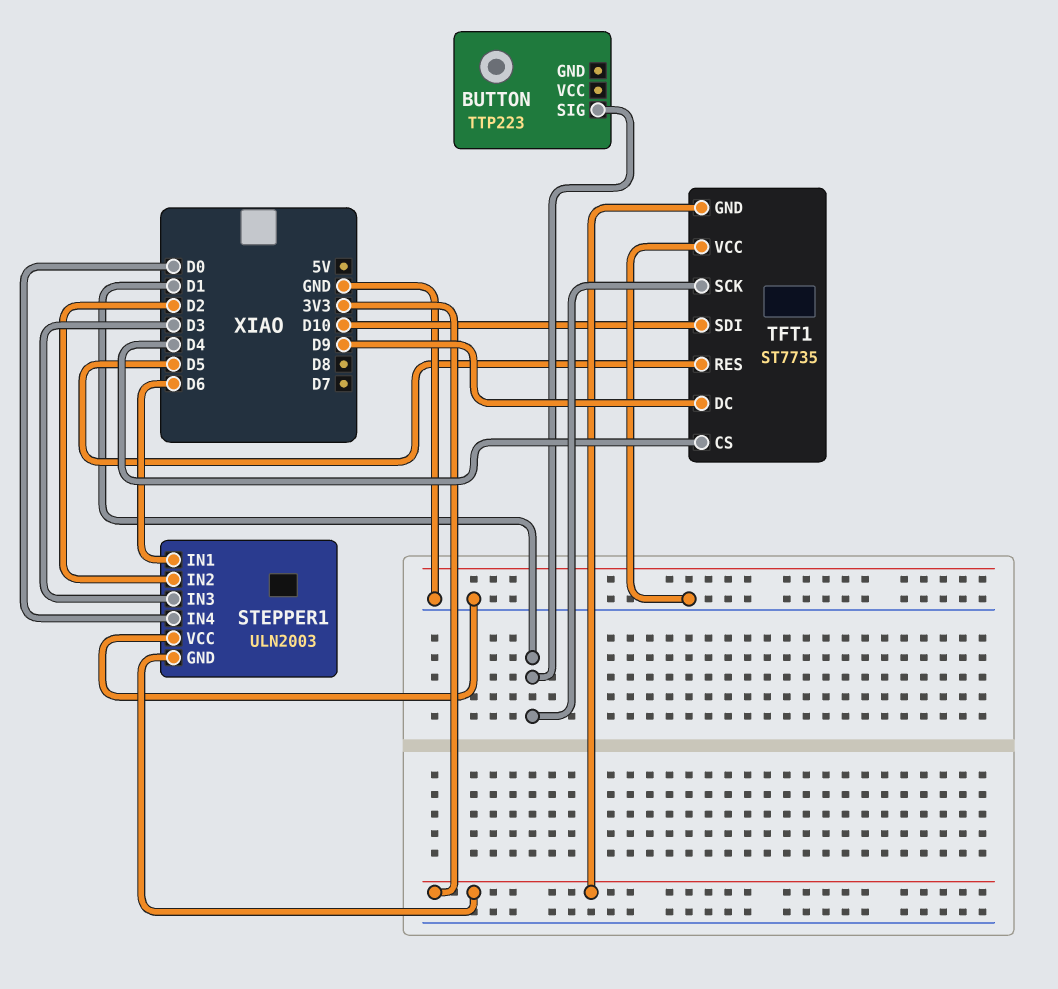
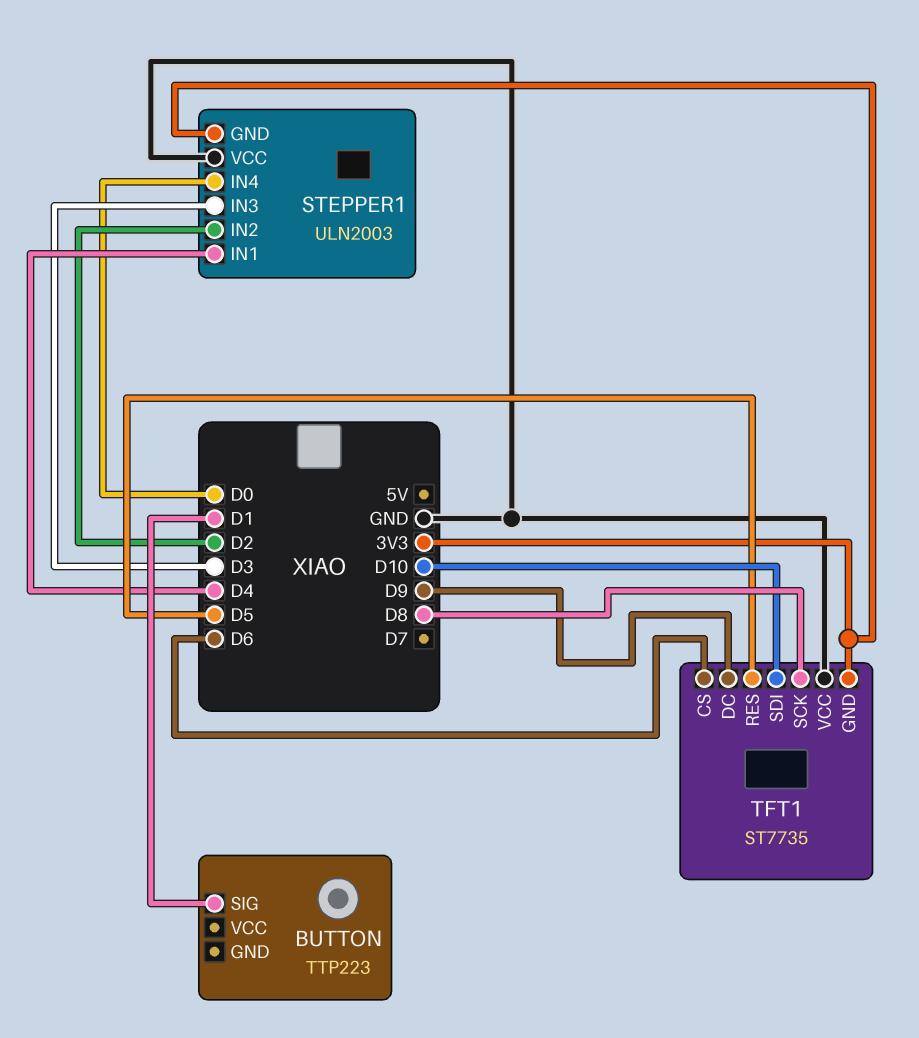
STEPPER1 pin IN1: D6 -> D4
TFT1 pin CS: D4 -> D6
TFT1 pin SCK: D1 -> D8

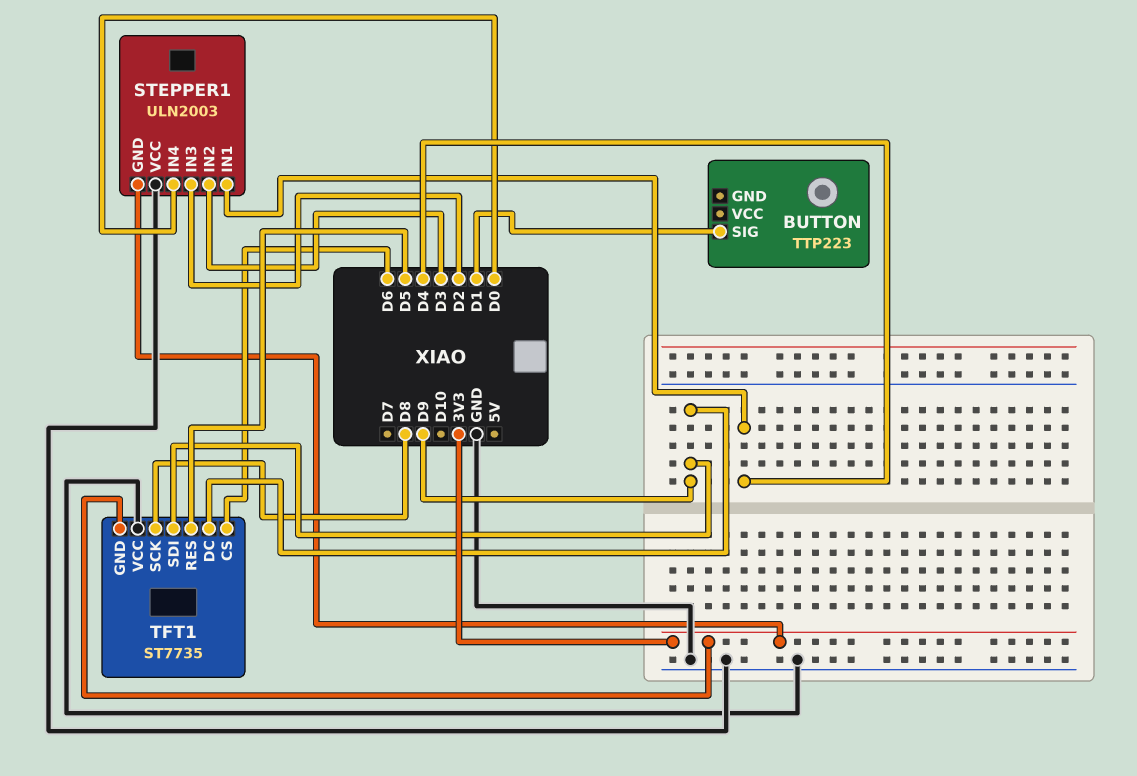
STEPPER1 pin IN2: D2 -> D3
STEPPER1 pin IN3: D3 -> D2
TFT1 pin SDI: D10 -> D9

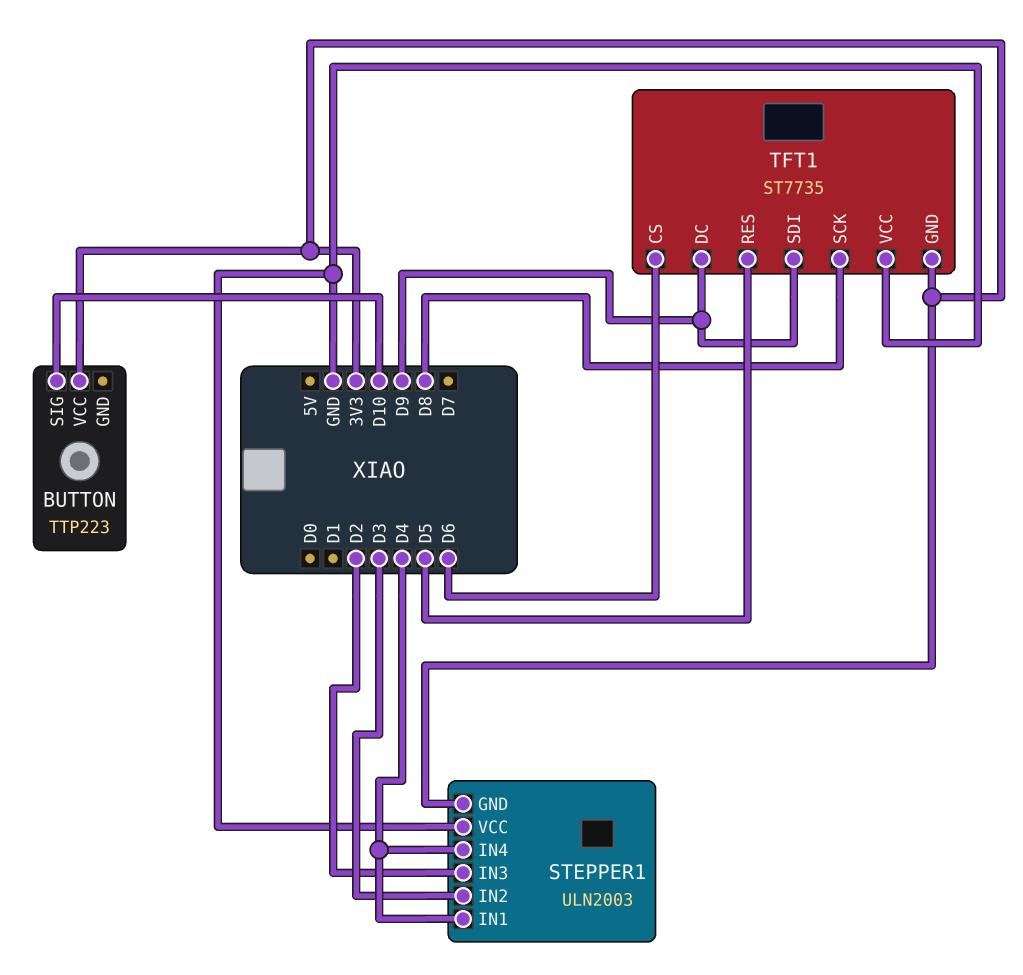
BUTTON pin SIG: D1 -> D10
BUTTON pin VCC: none -> 3V3
STEPPER1 pin IN4: D0 -> D4

